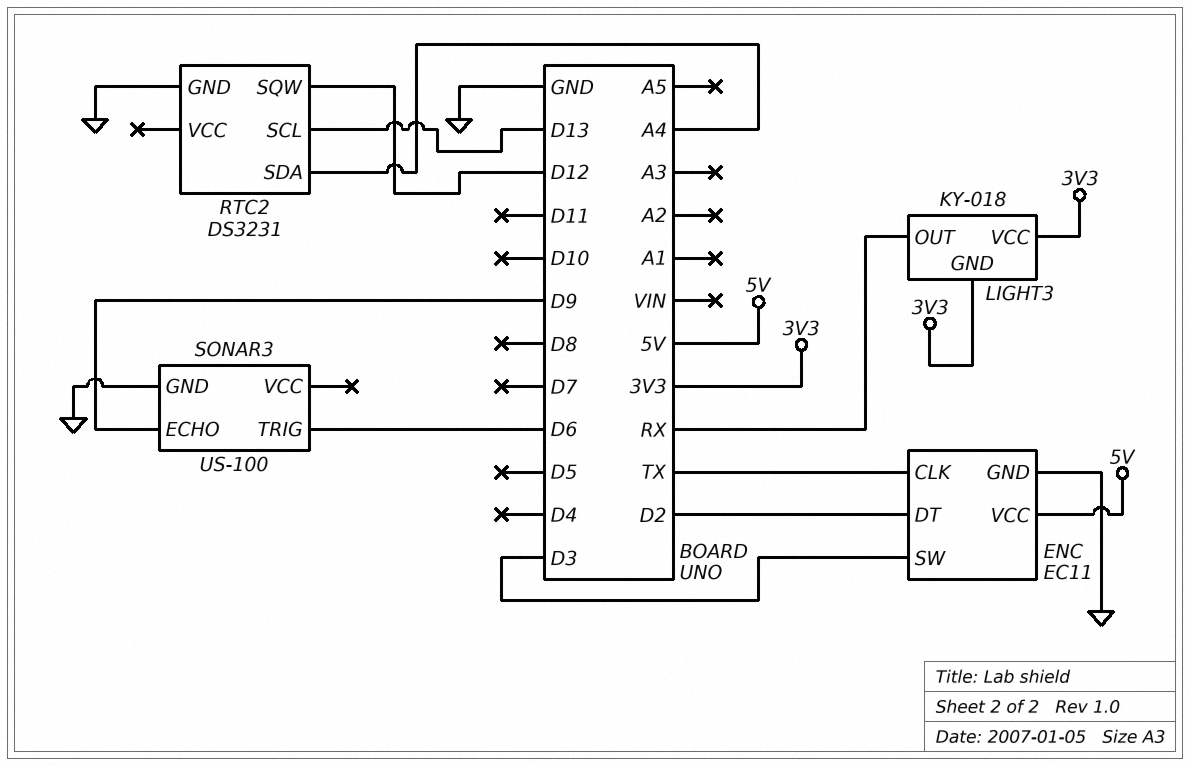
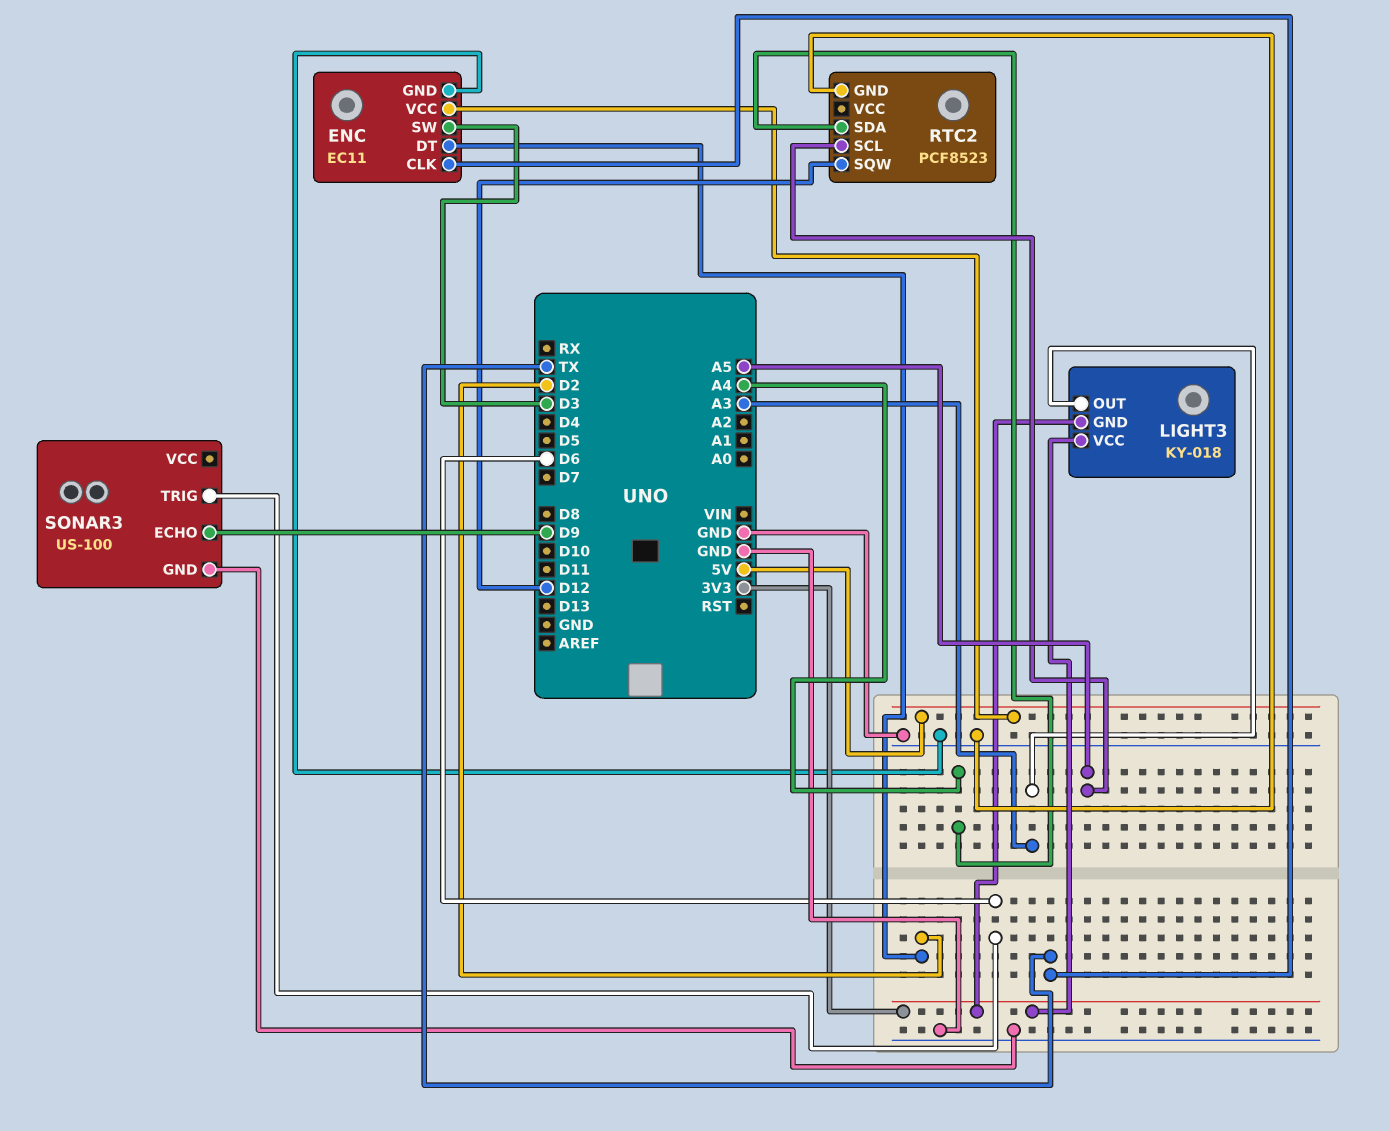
LIGHT3 pin OUT: RX -> A3
RTC2: DS3231 -> PCF8523
RTC2 pin SCL: D13 -> A5

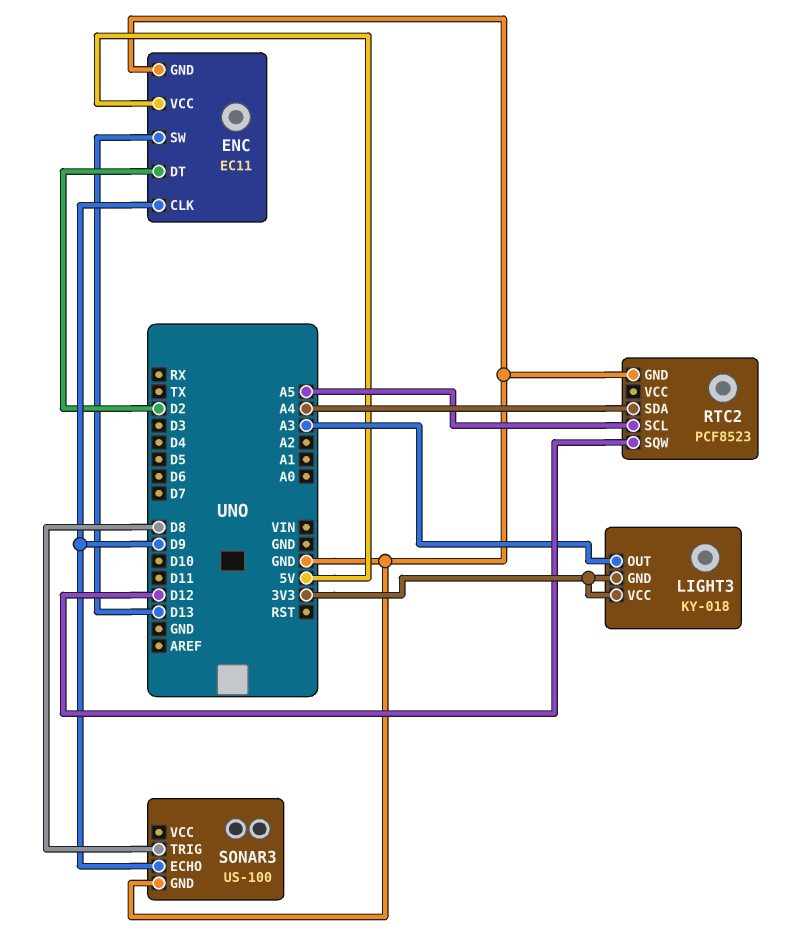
ENC pin CLK: TX -> D9
ENC pin SW: D3 -> D13
SONAR3 pin TRIG: D6 -> D8

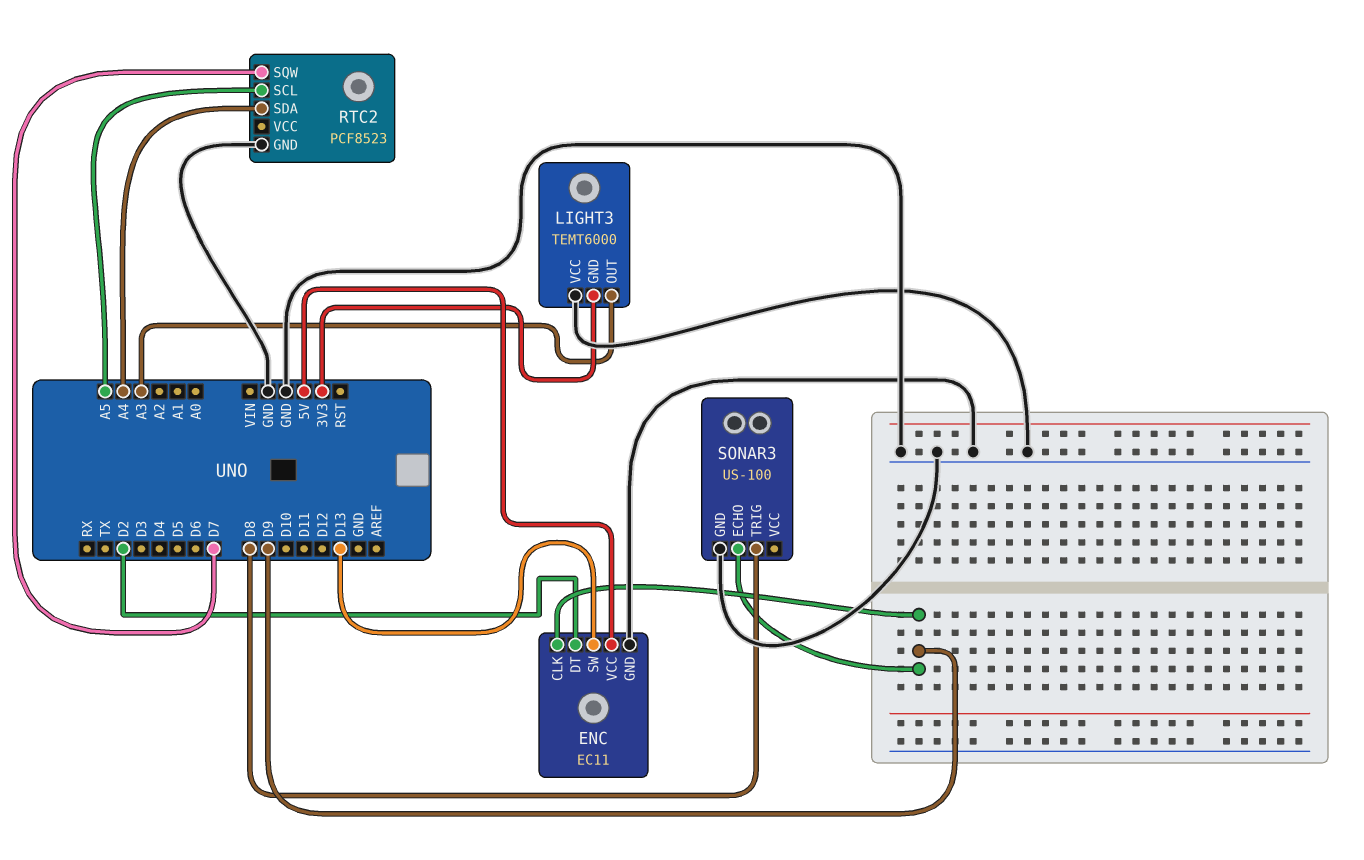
LIGHT3: KY-018 -> TEMT6000
LIGHT3 pin VCC: 3V3 -> GND
RTC2 pin SQW: D12 -> D7

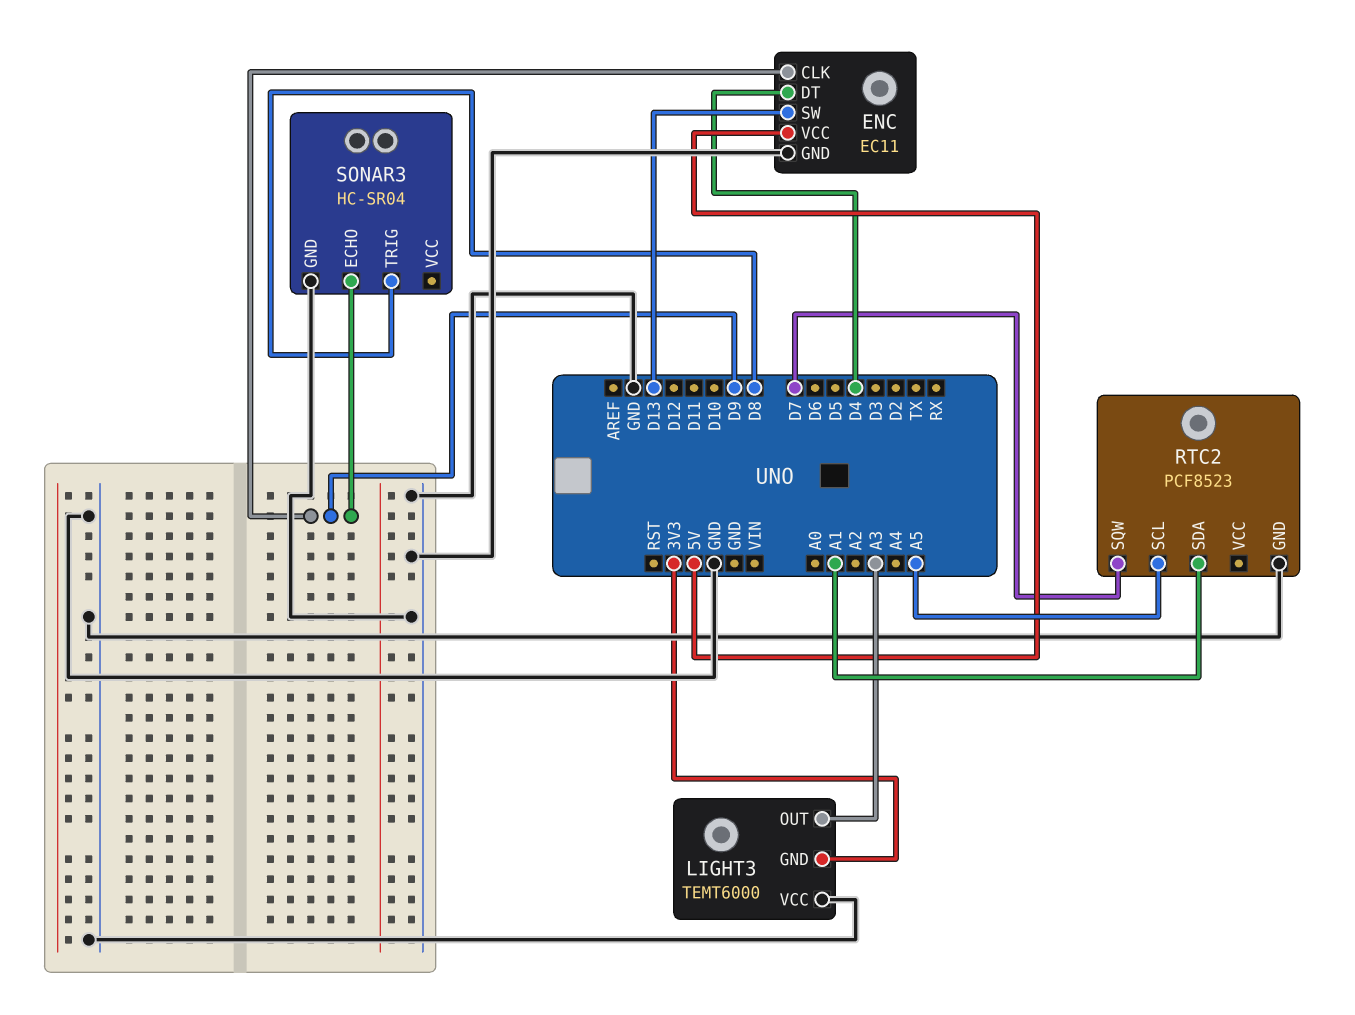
ENC pin DT: D2 -> D4
RTC2 pin SDA: A4 -> A1
SONAR3: US-100 -> HC-SR04

